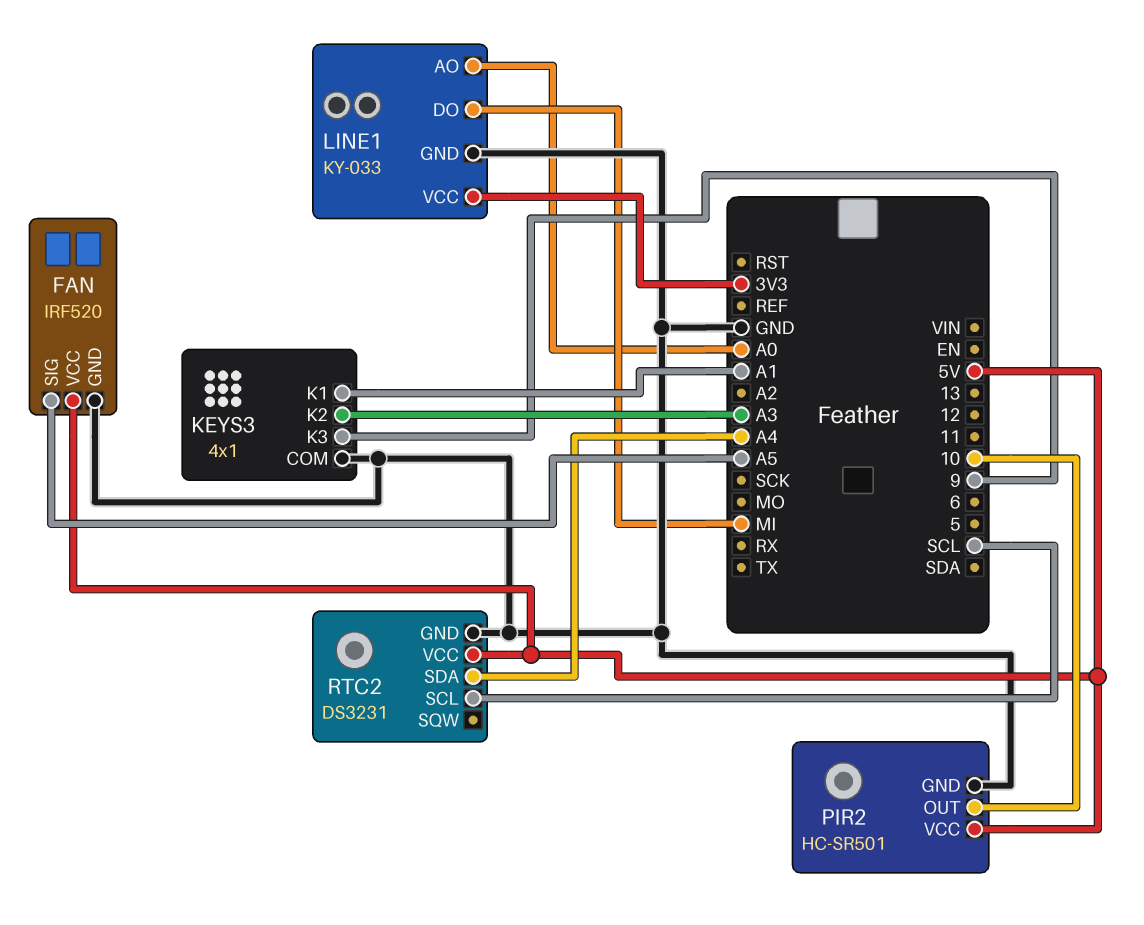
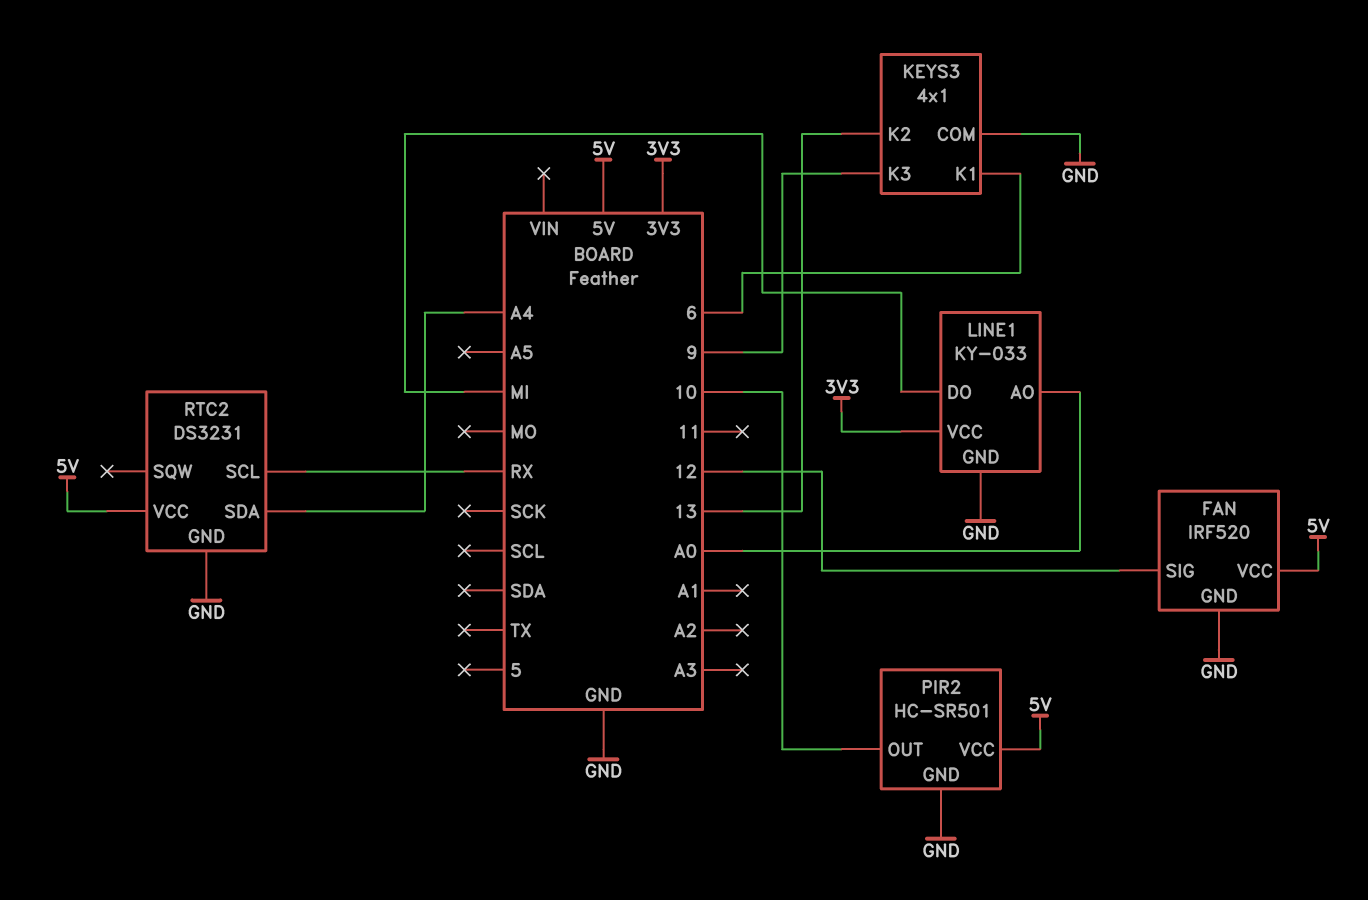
FAN pin SIG: A5 -> 12
KEYS3 pin K1: A1 -> 6
KEYS3 pin K2: A3 -> 13
RTC2 pin SCL: SCL -> RX

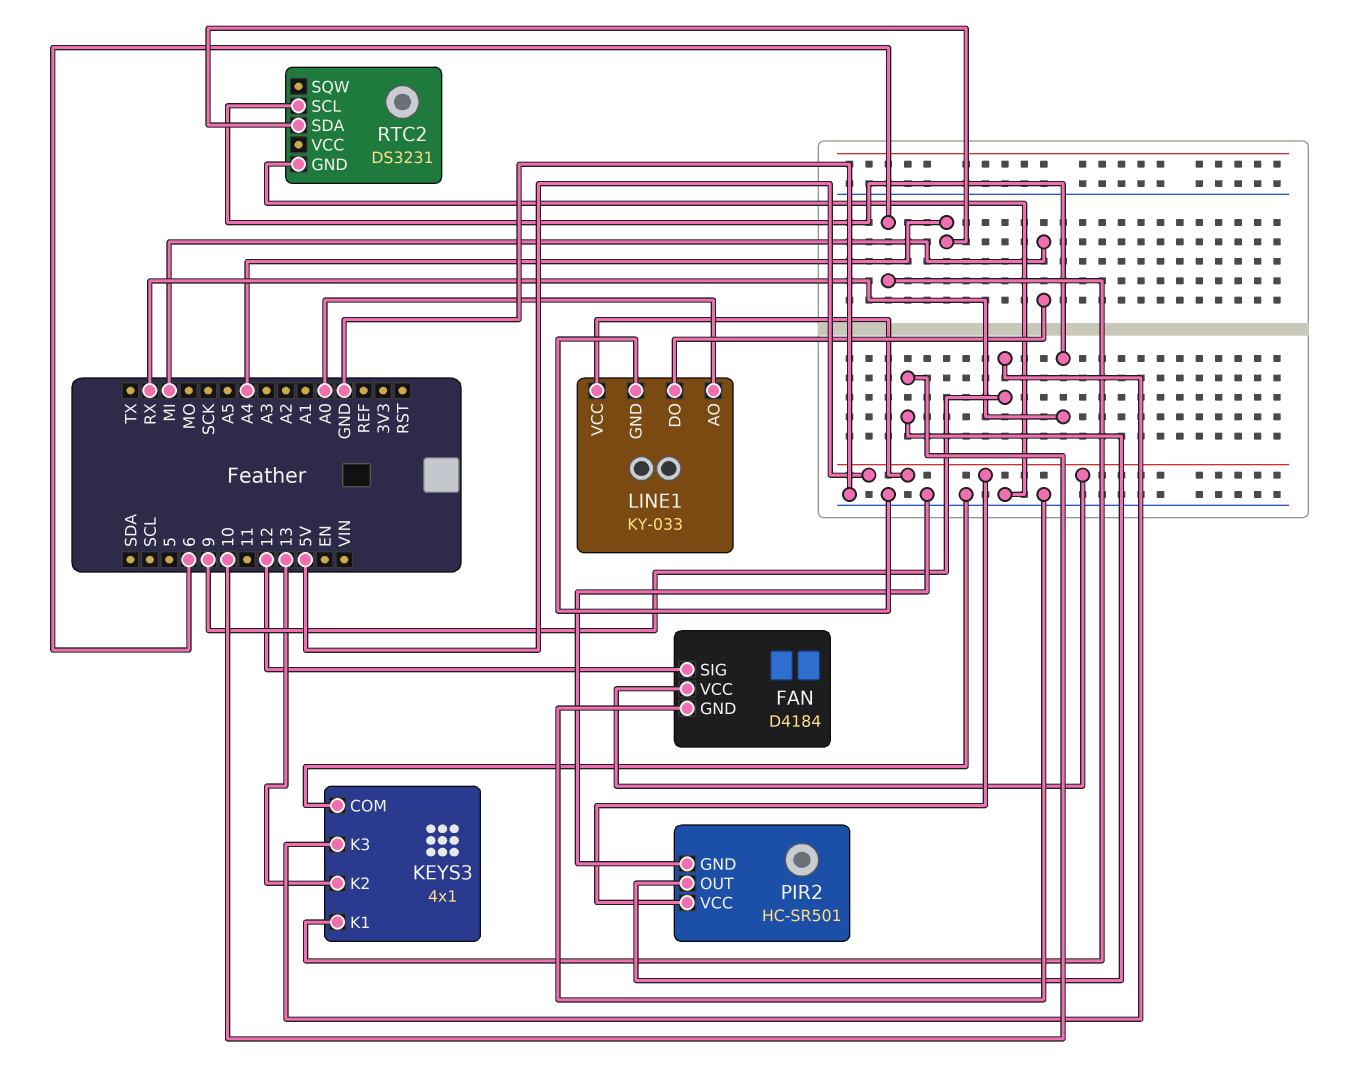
FAN: IRF520 -> D4184
LINE1 pin VCC: 3V3 -> 5V
RTC2 pin VCC: 5V -> none

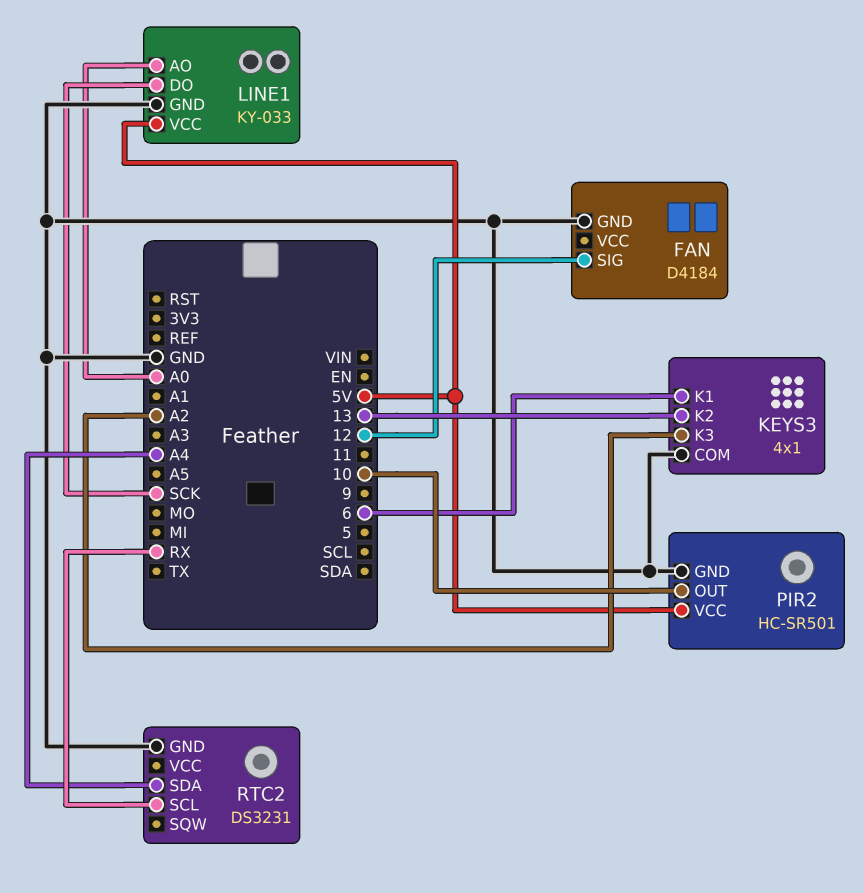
FAN pin VCC: 5V -> none
KEYS3 pin K3: 9 -> A2
LINE1 pin DO: MI -> SCK

